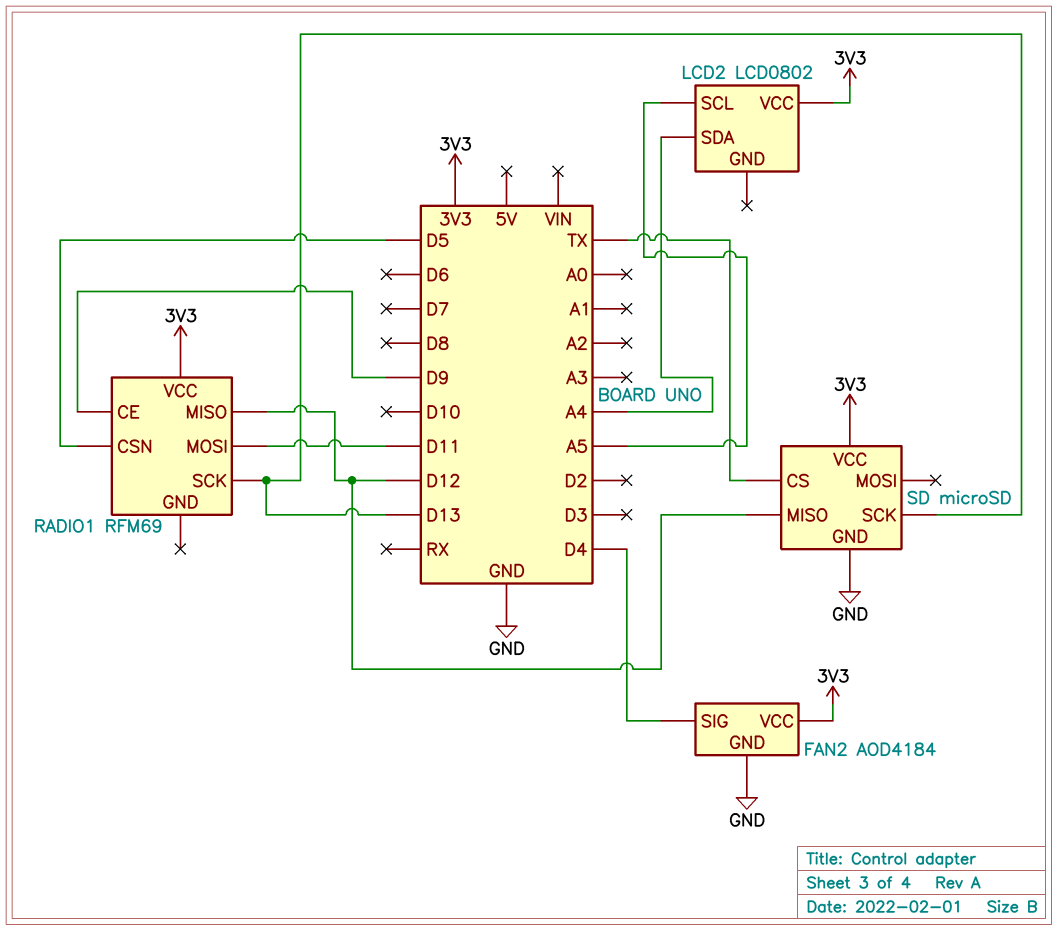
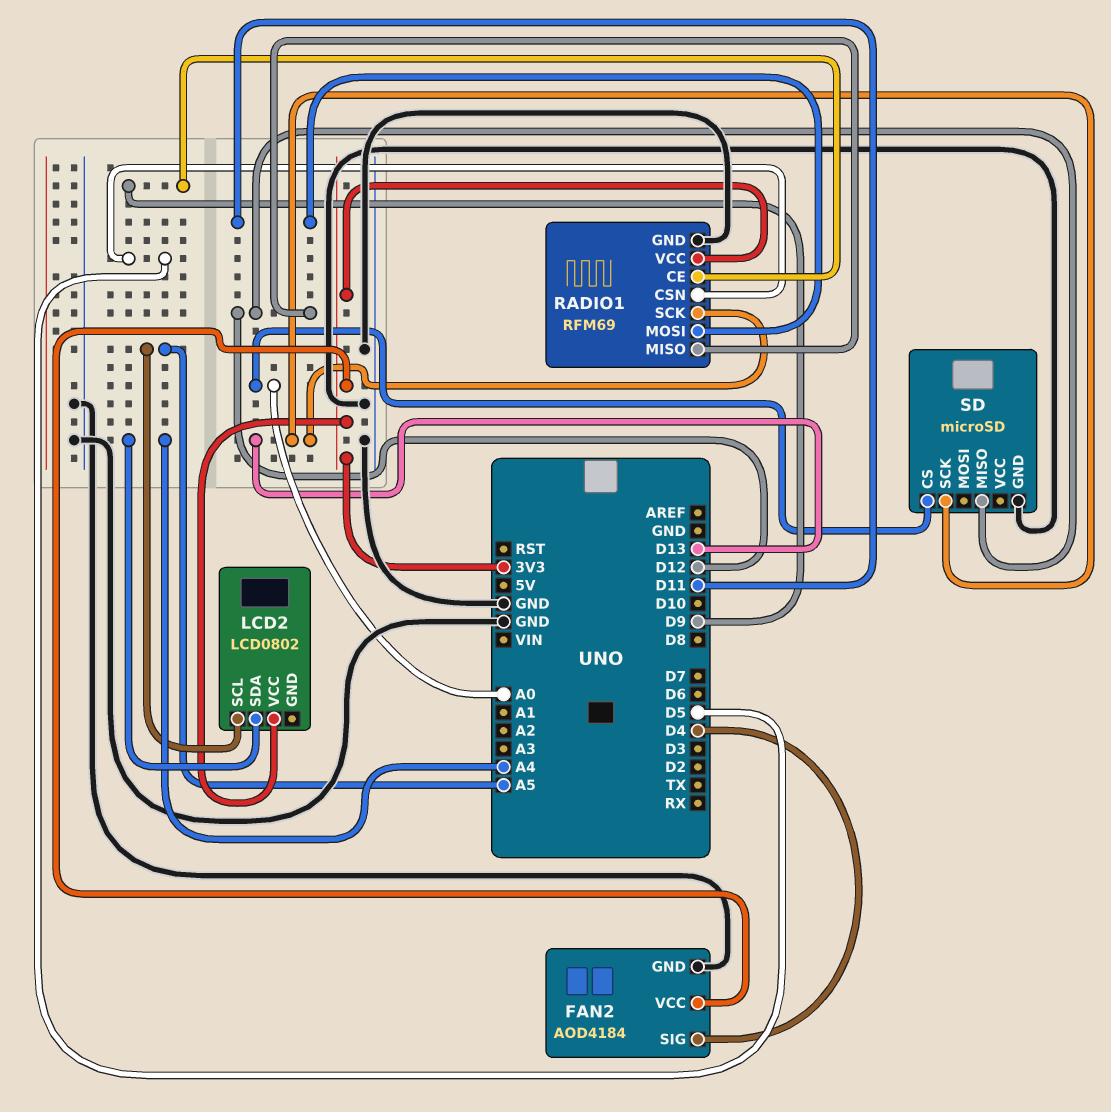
RADIO1 pin GND: none -> GND
SD pin CS: TX -> A0
SD pin VCC: 3V3 -> none

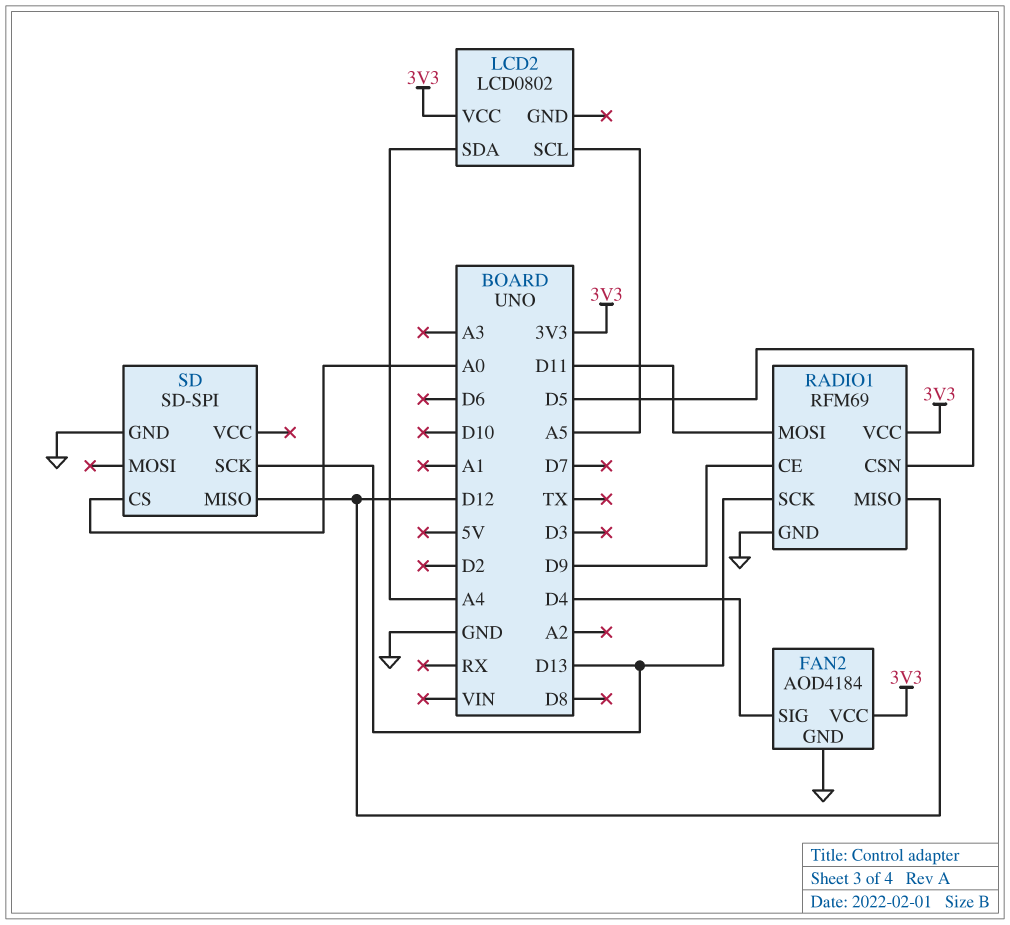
SD: microSD -> SD-SPI

